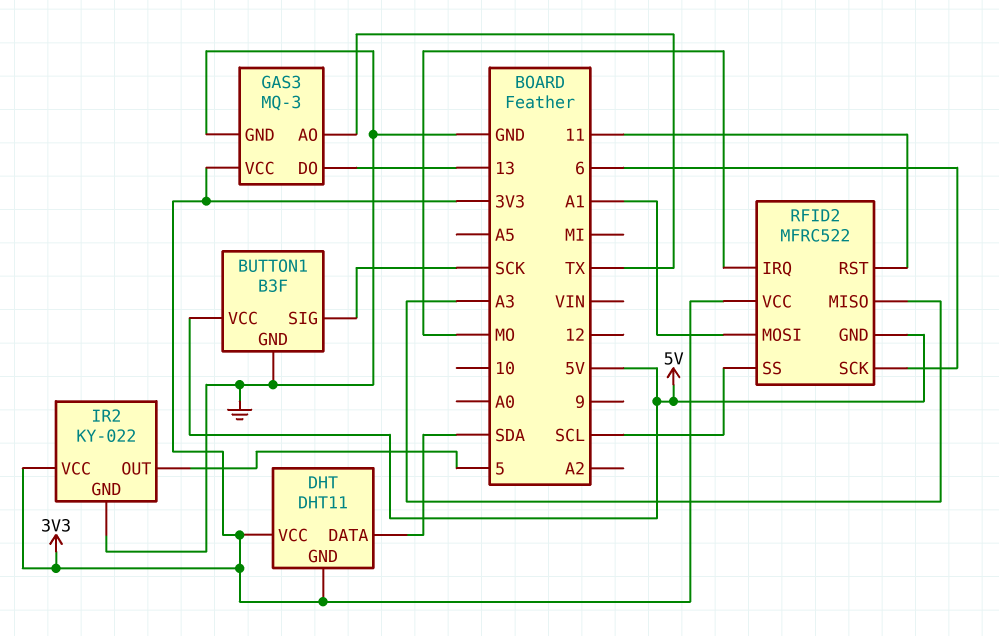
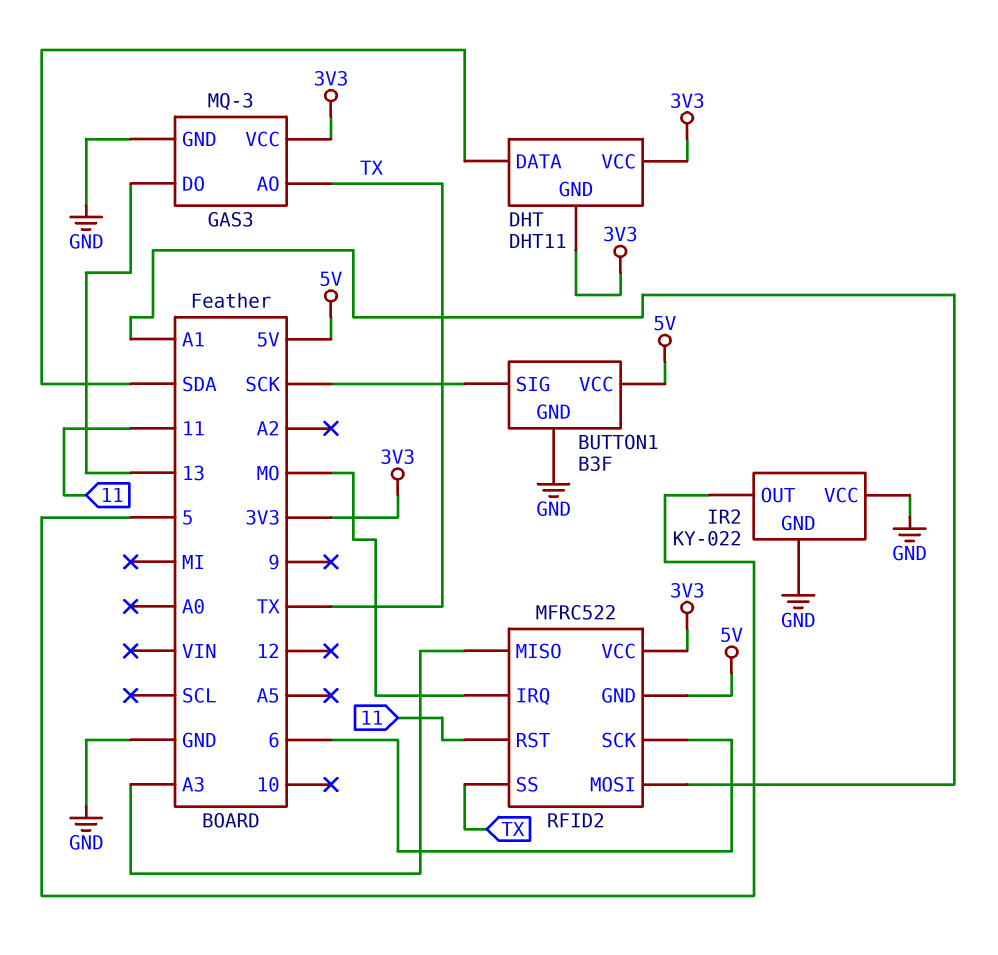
IR2 pin VCC: 3V3 -> GND
RFID2 pin SS: SCL -> TX

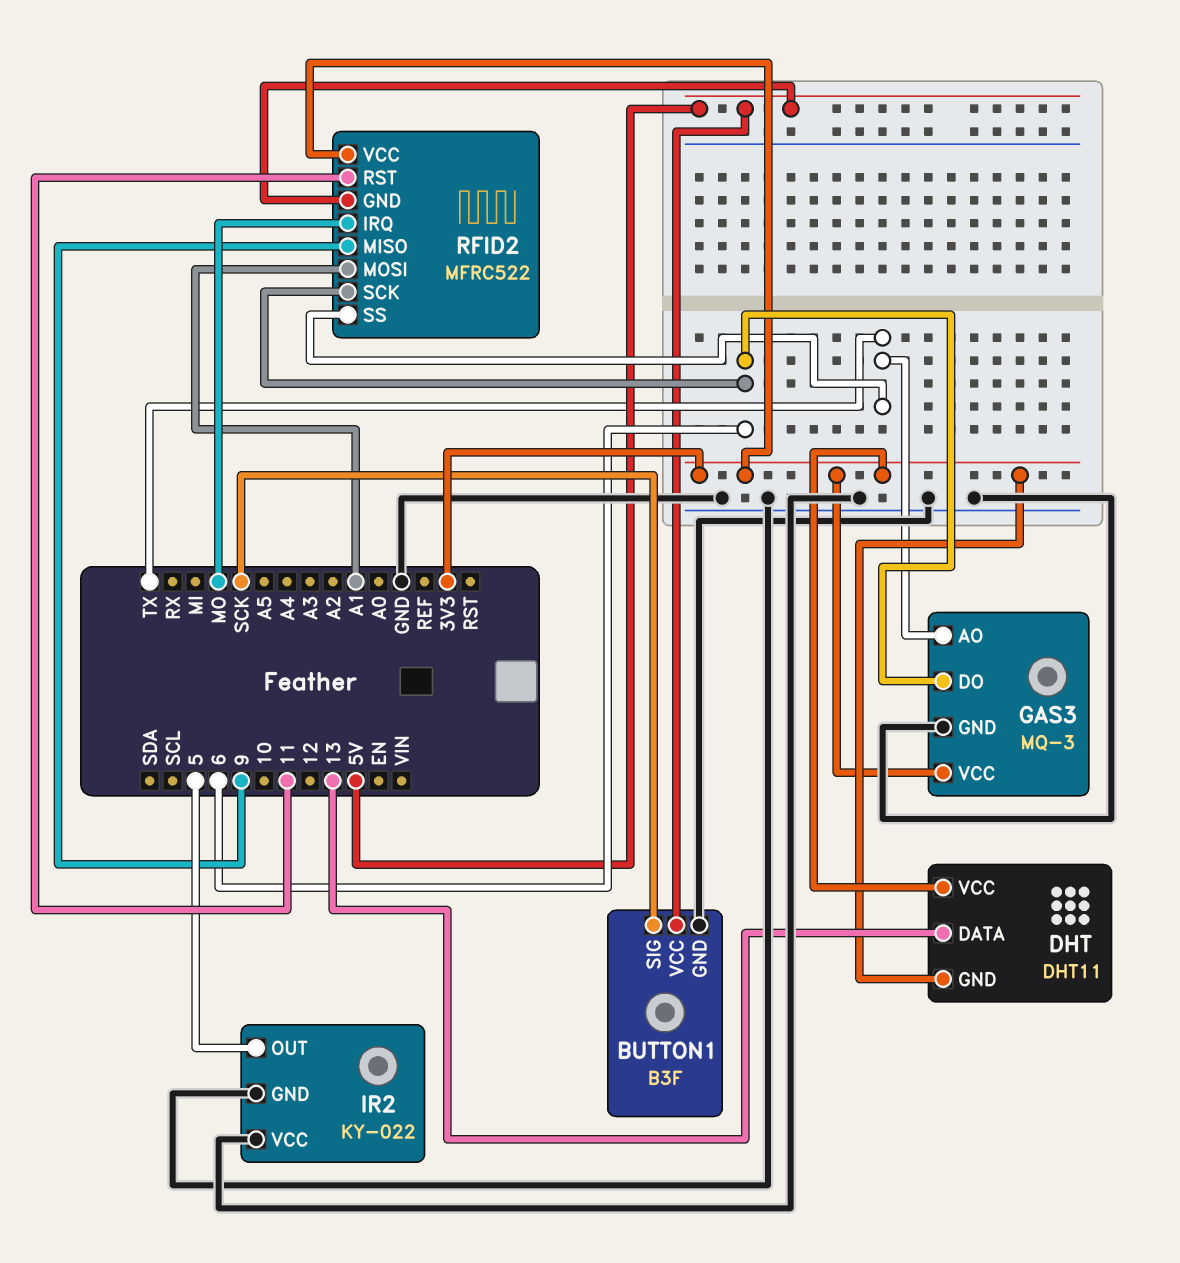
DHT pin DATA: SDA -> 13
GAS3 pin DO: 13 -> 6
RFID2 pin MISO: A3 -> 9

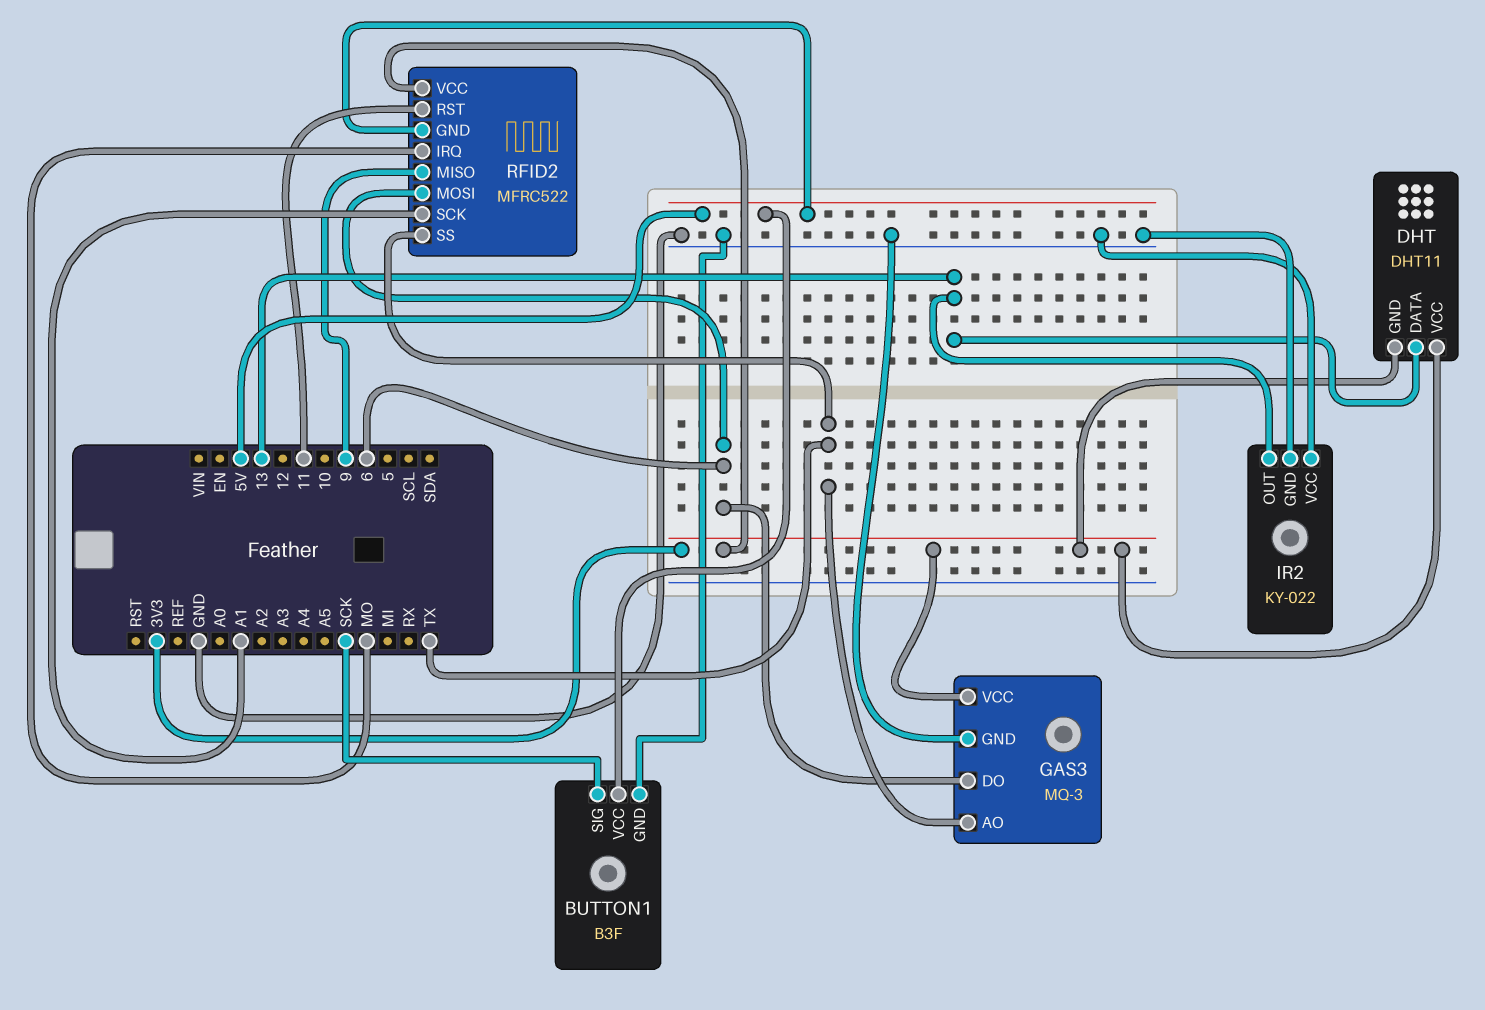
IR2 pin OUT: 5 -> 13
RFID2 pin MOSI: A1 -> 6
RFID2 pin SCK: 6 -> A1

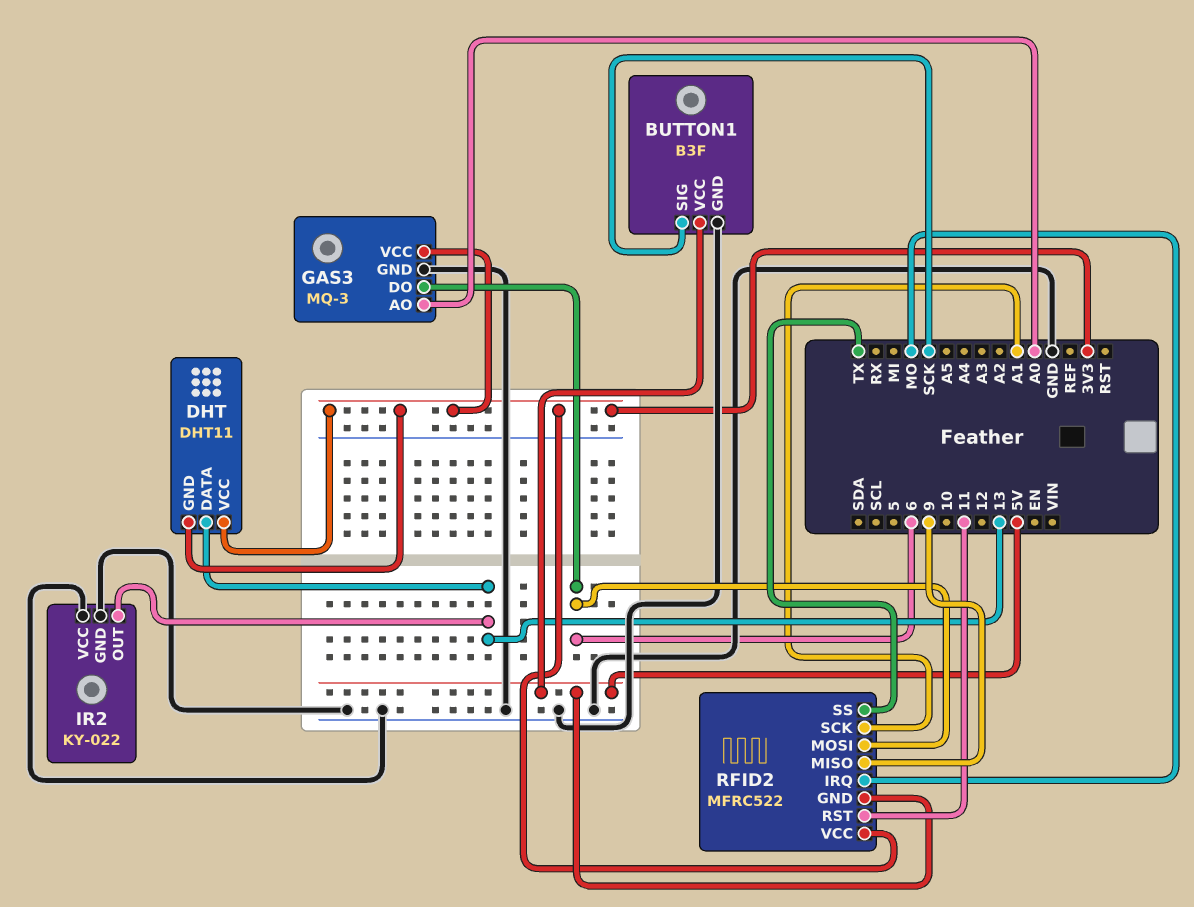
GAS3 pin AO: TX -> A0

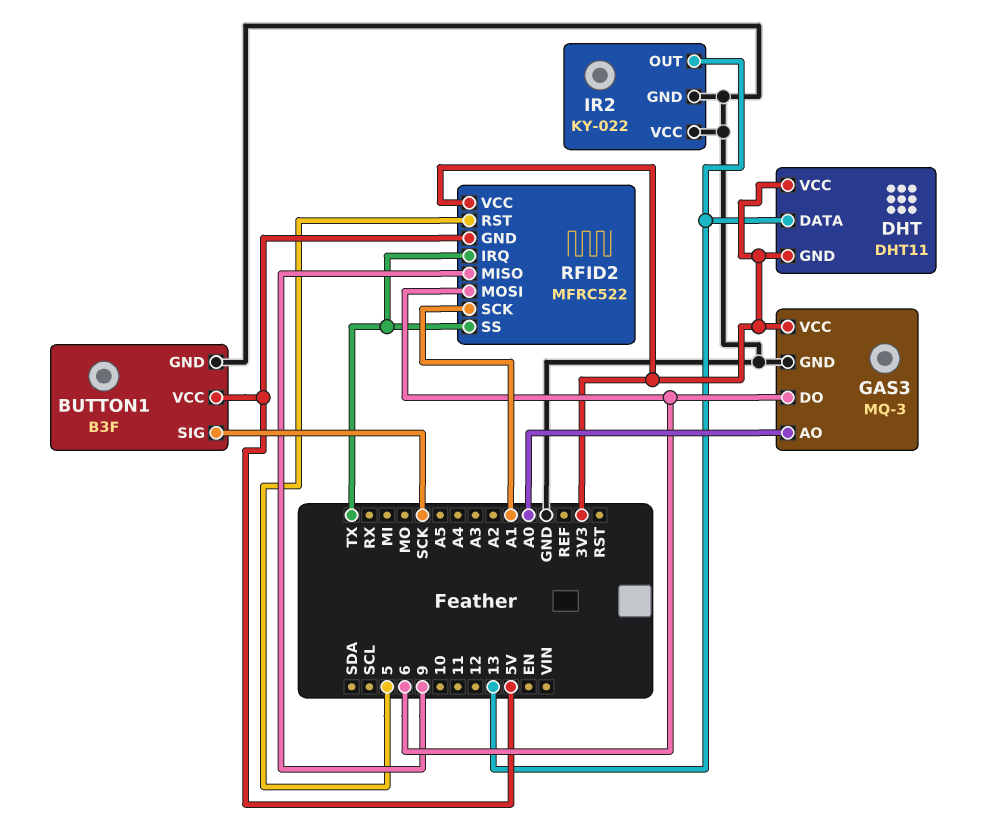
RFID2 pin IRQ: MO -> TX
RFID2 pin RST: 11 -> 5

